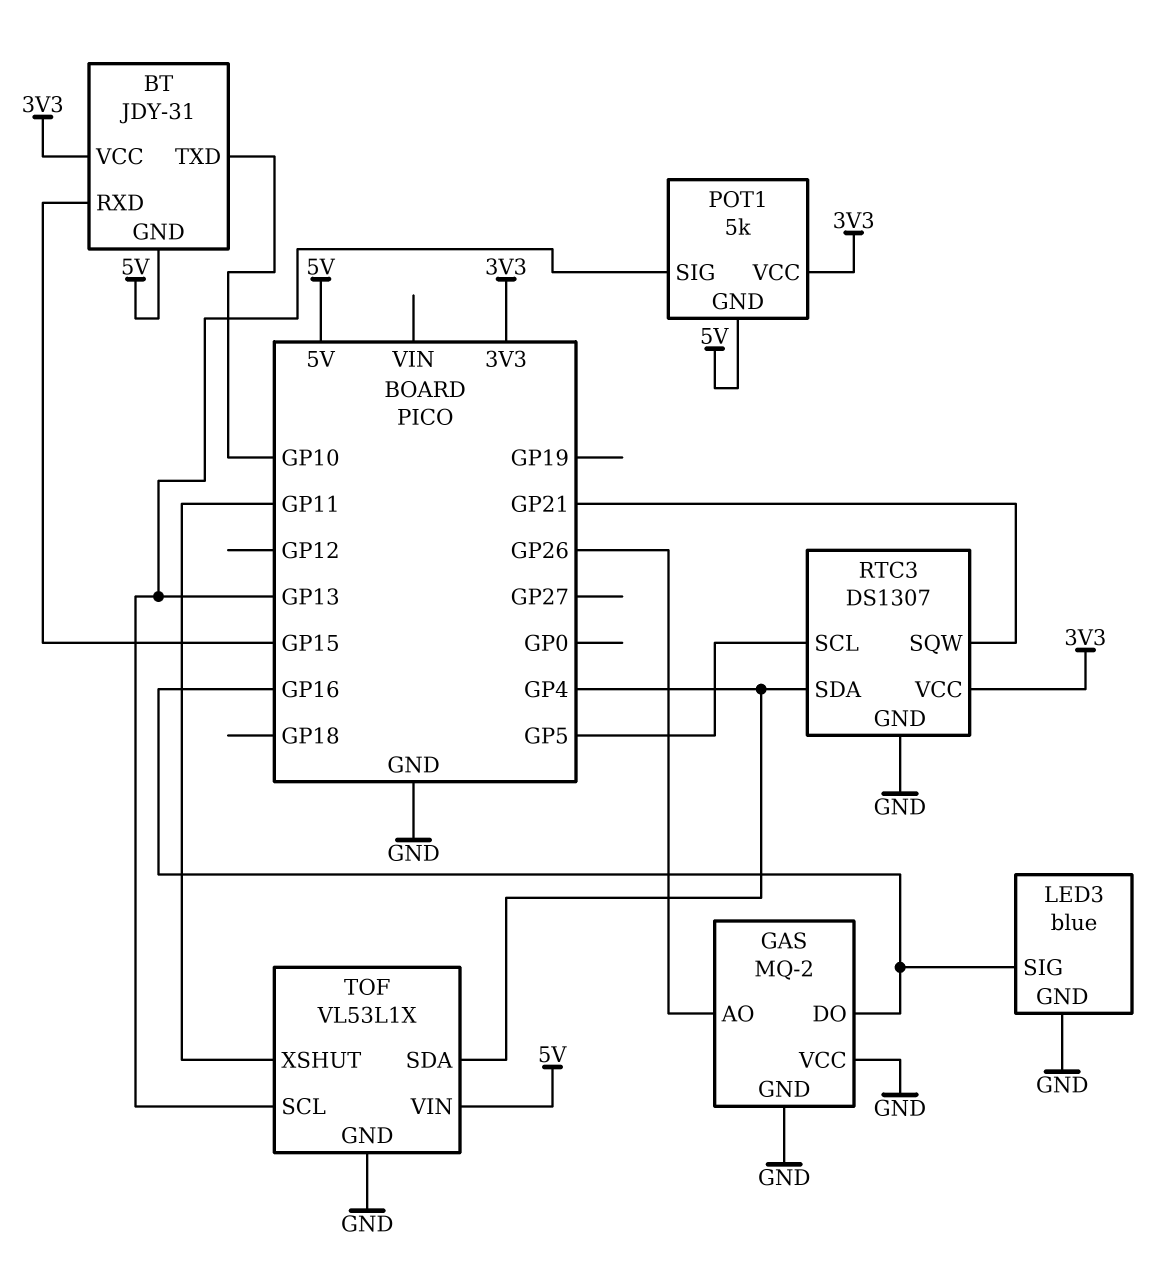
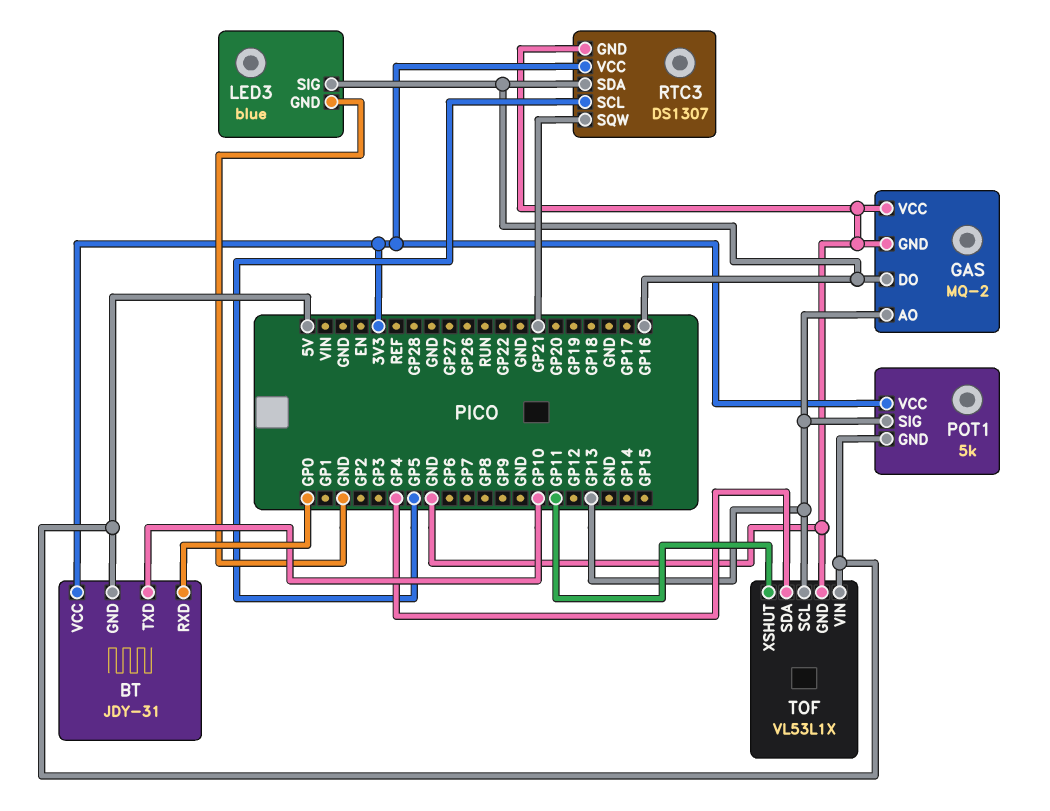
BT pin RXD: GP15 -> GP0
GAS pin AO: GP26 -> GP13
RTC3 pin SDA: GP4 -> GP16

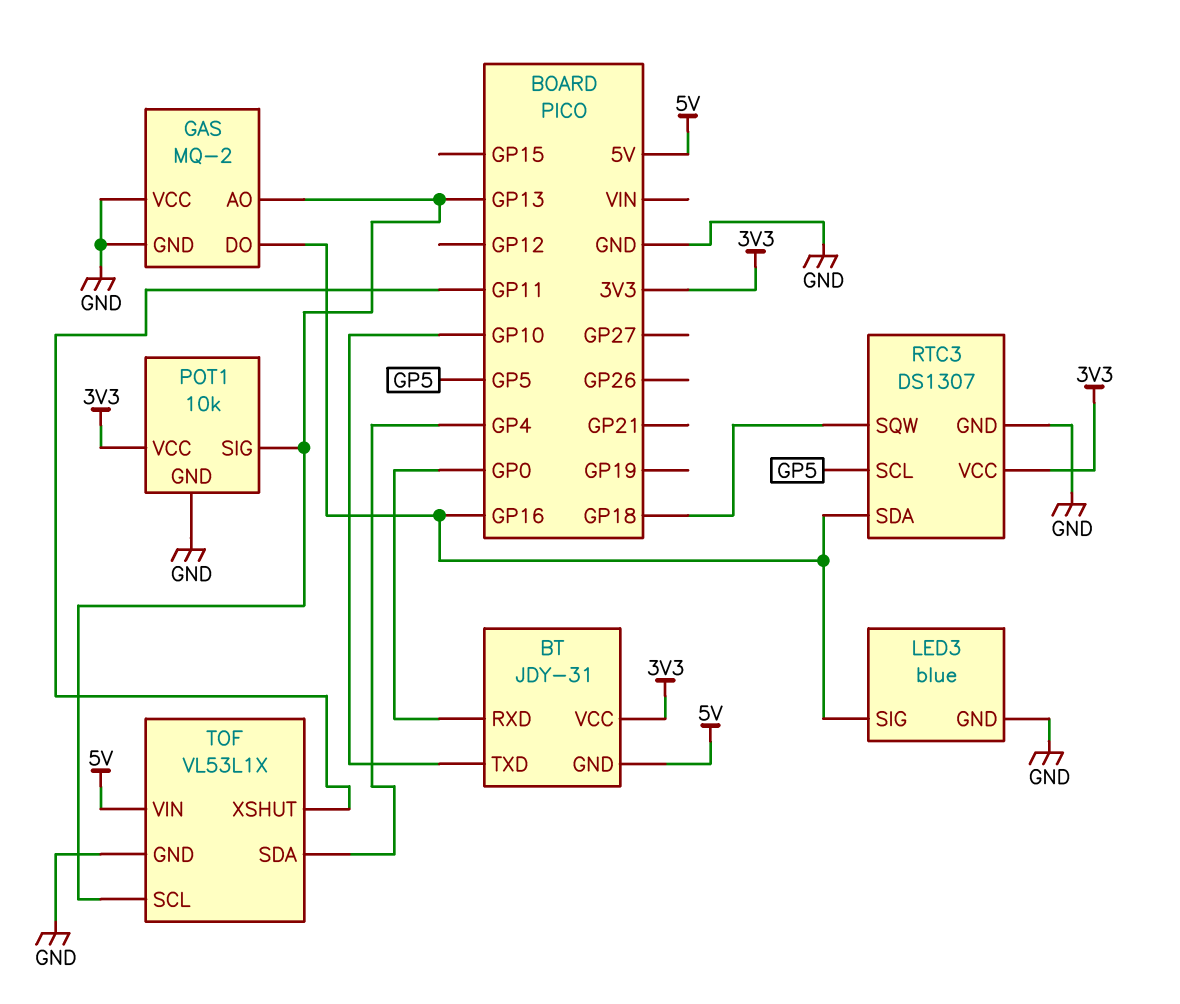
POT1: 5k -> 10k
POT1 pin GND: 5V -> GND
RTC3 pin SQW: GP21 -> GP18

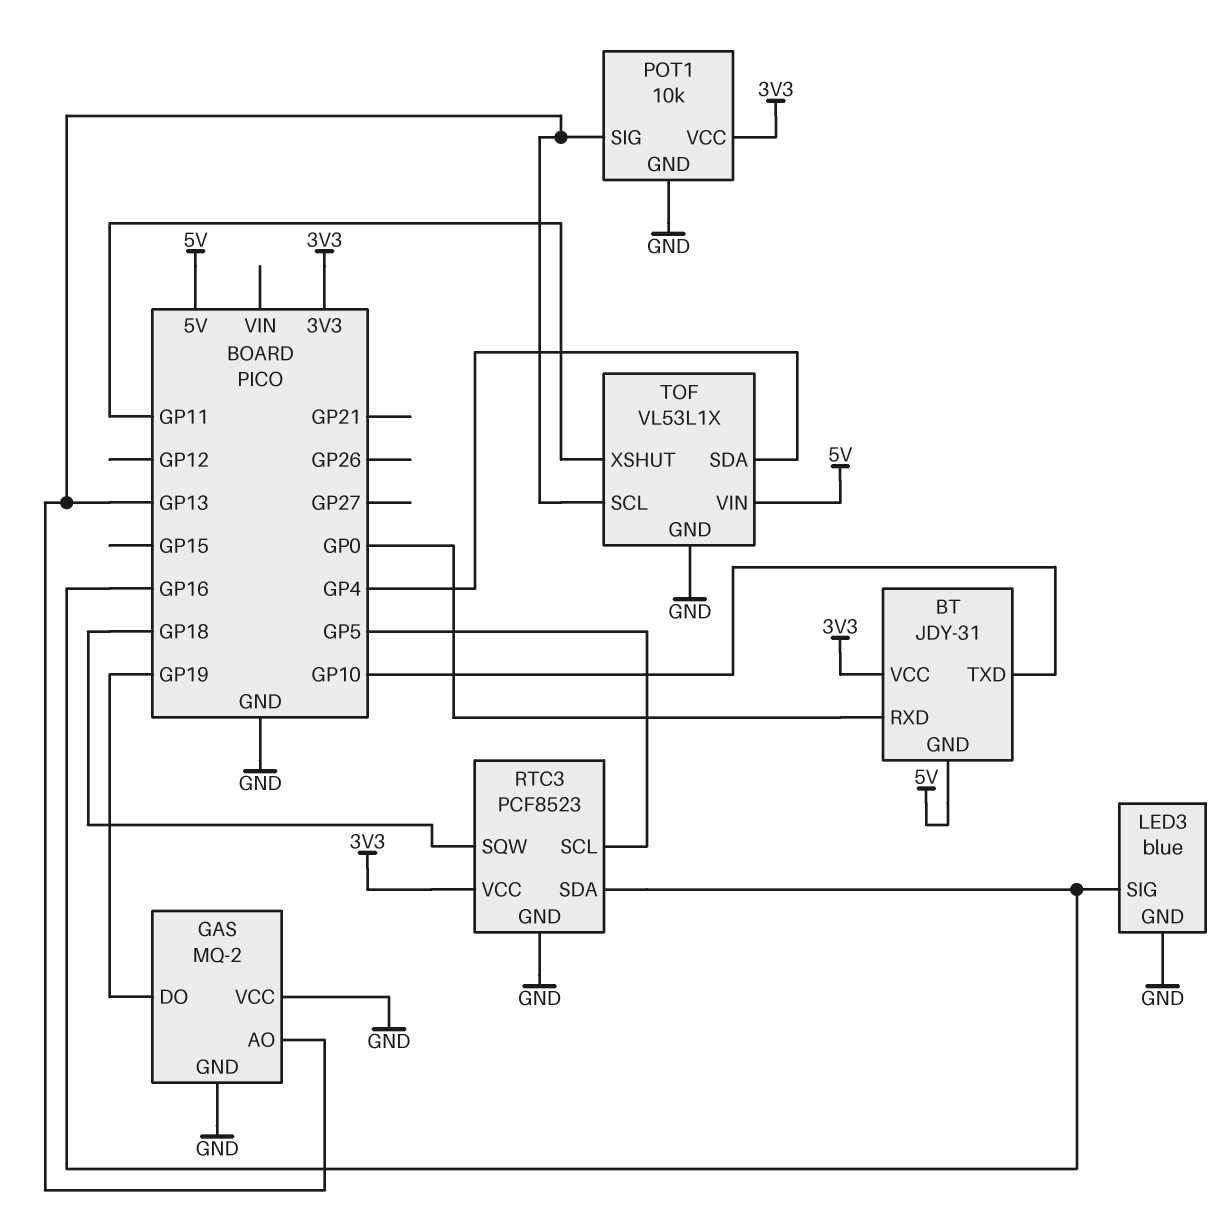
GAS pin DO: GP16 -> GP19
RTC3: DS1307 -> PCF8523

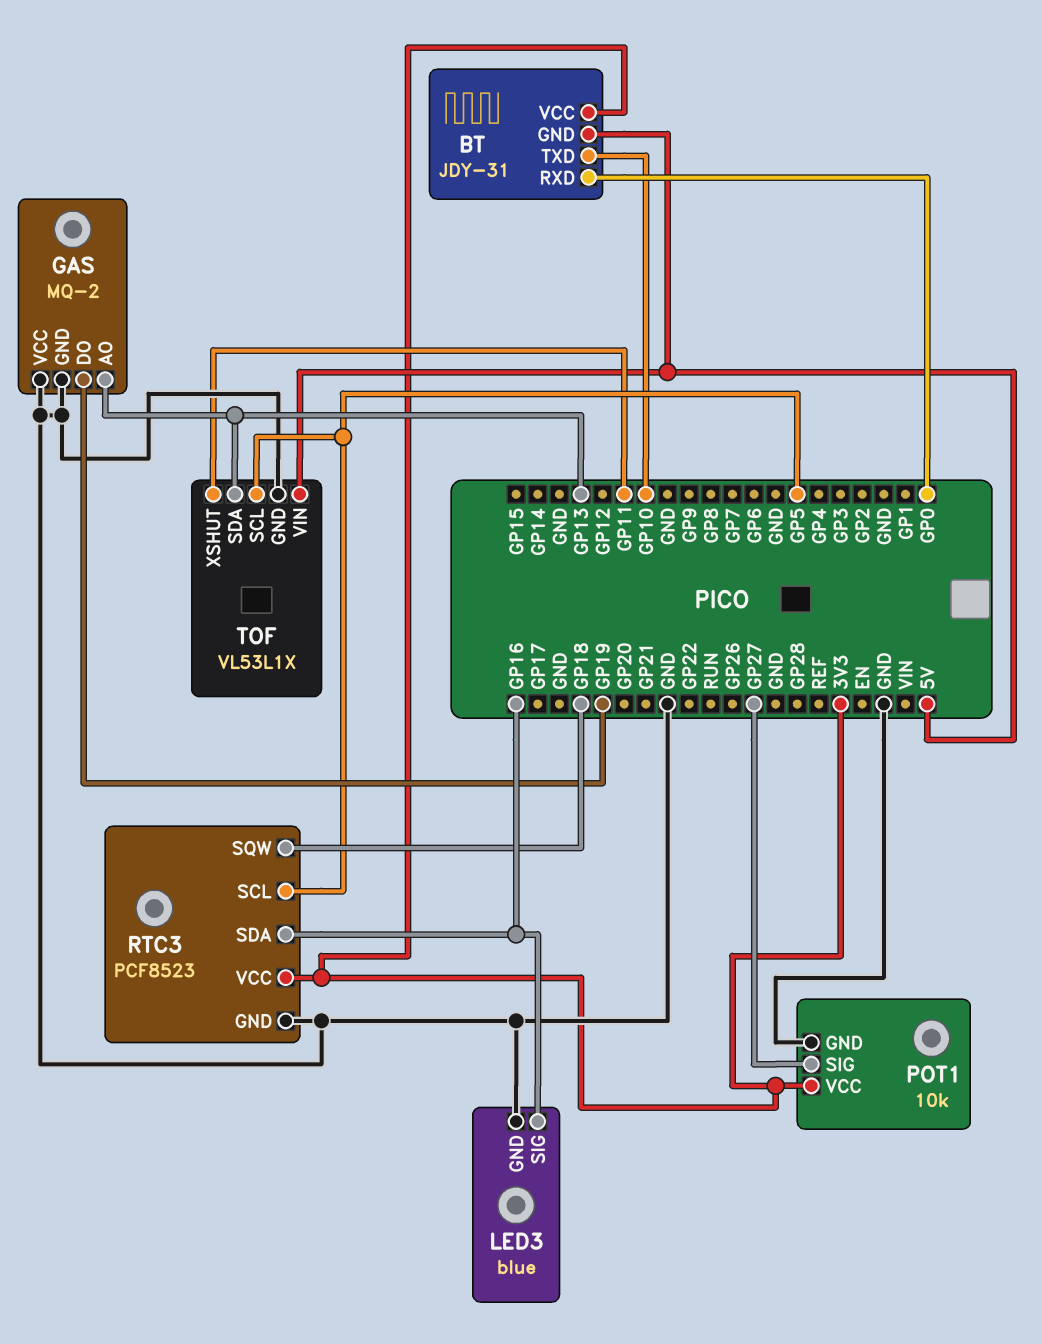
POT1 pin SIG: GP13 -> GP27
TOF pin SCL: GP13 -> GP5
TOF pin SDA: GP4 -> GP13

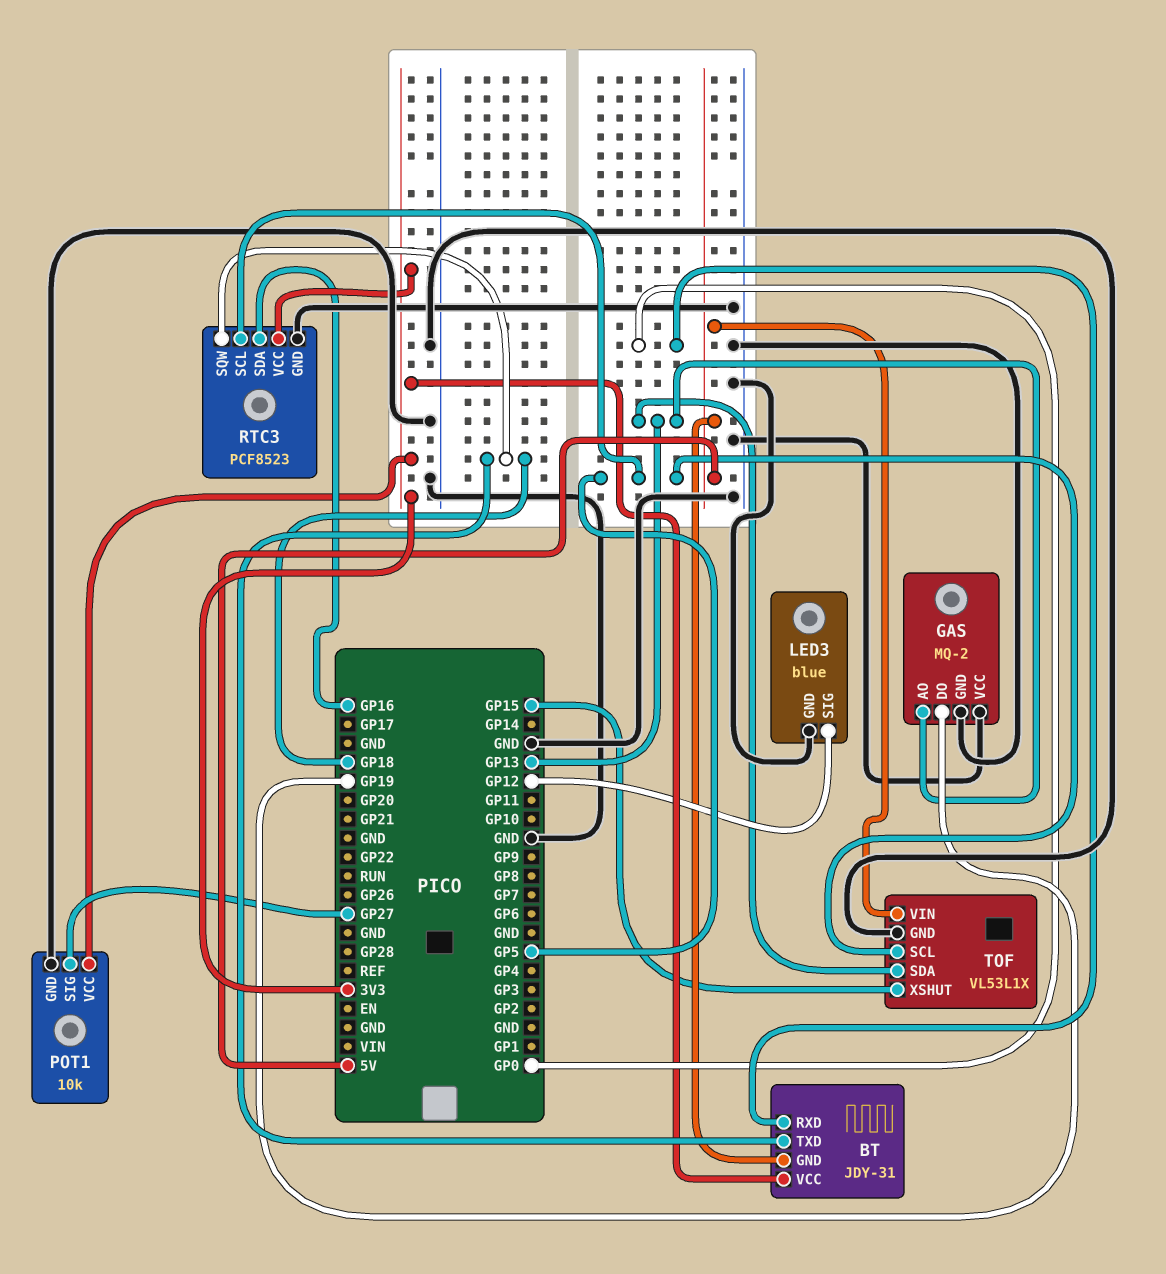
BT pin TXD: GP10 -> GP18
LED3 pin SIG: GP16 -> GP12
TOF pin XSHUT: GP11 -> GP15

